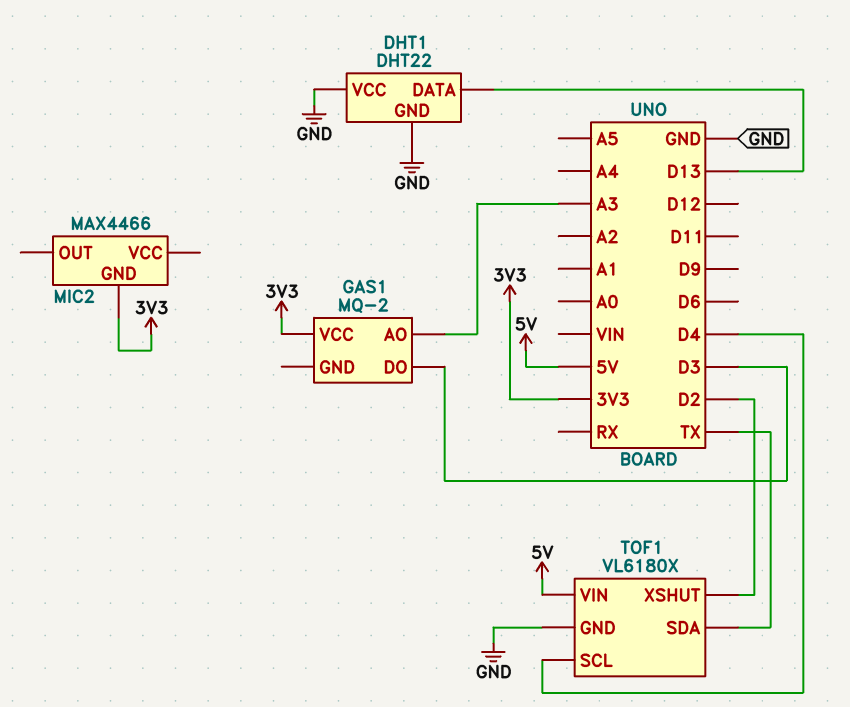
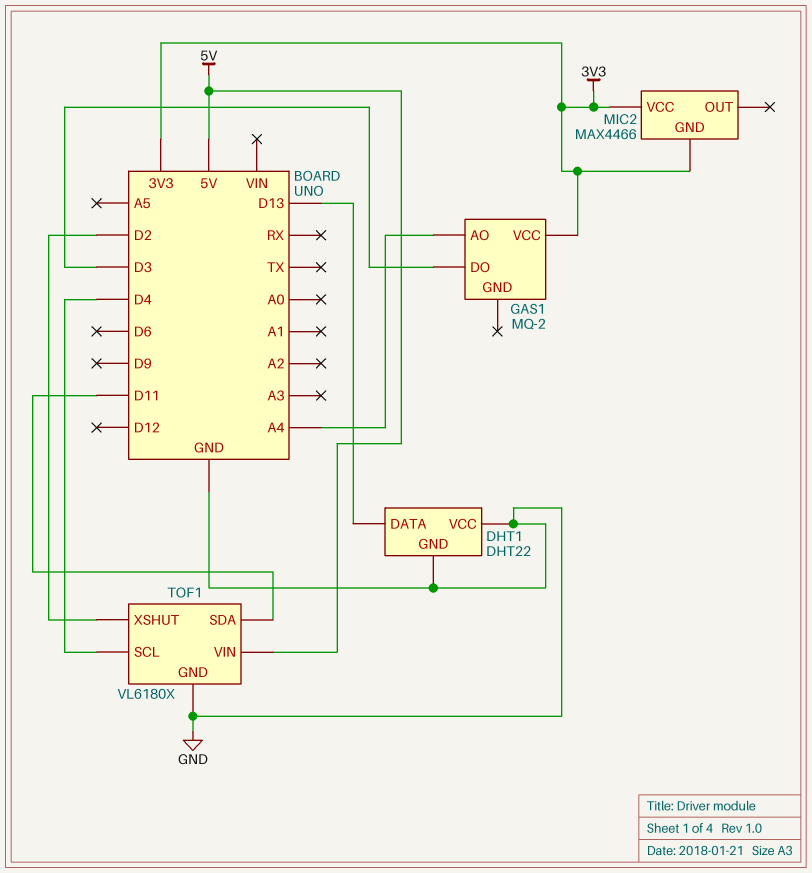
GAS1 pin AO: A3 -> A4
MIC2 pin VCC: none -> 3V3
TOF1 pin SDA: TX -> D11

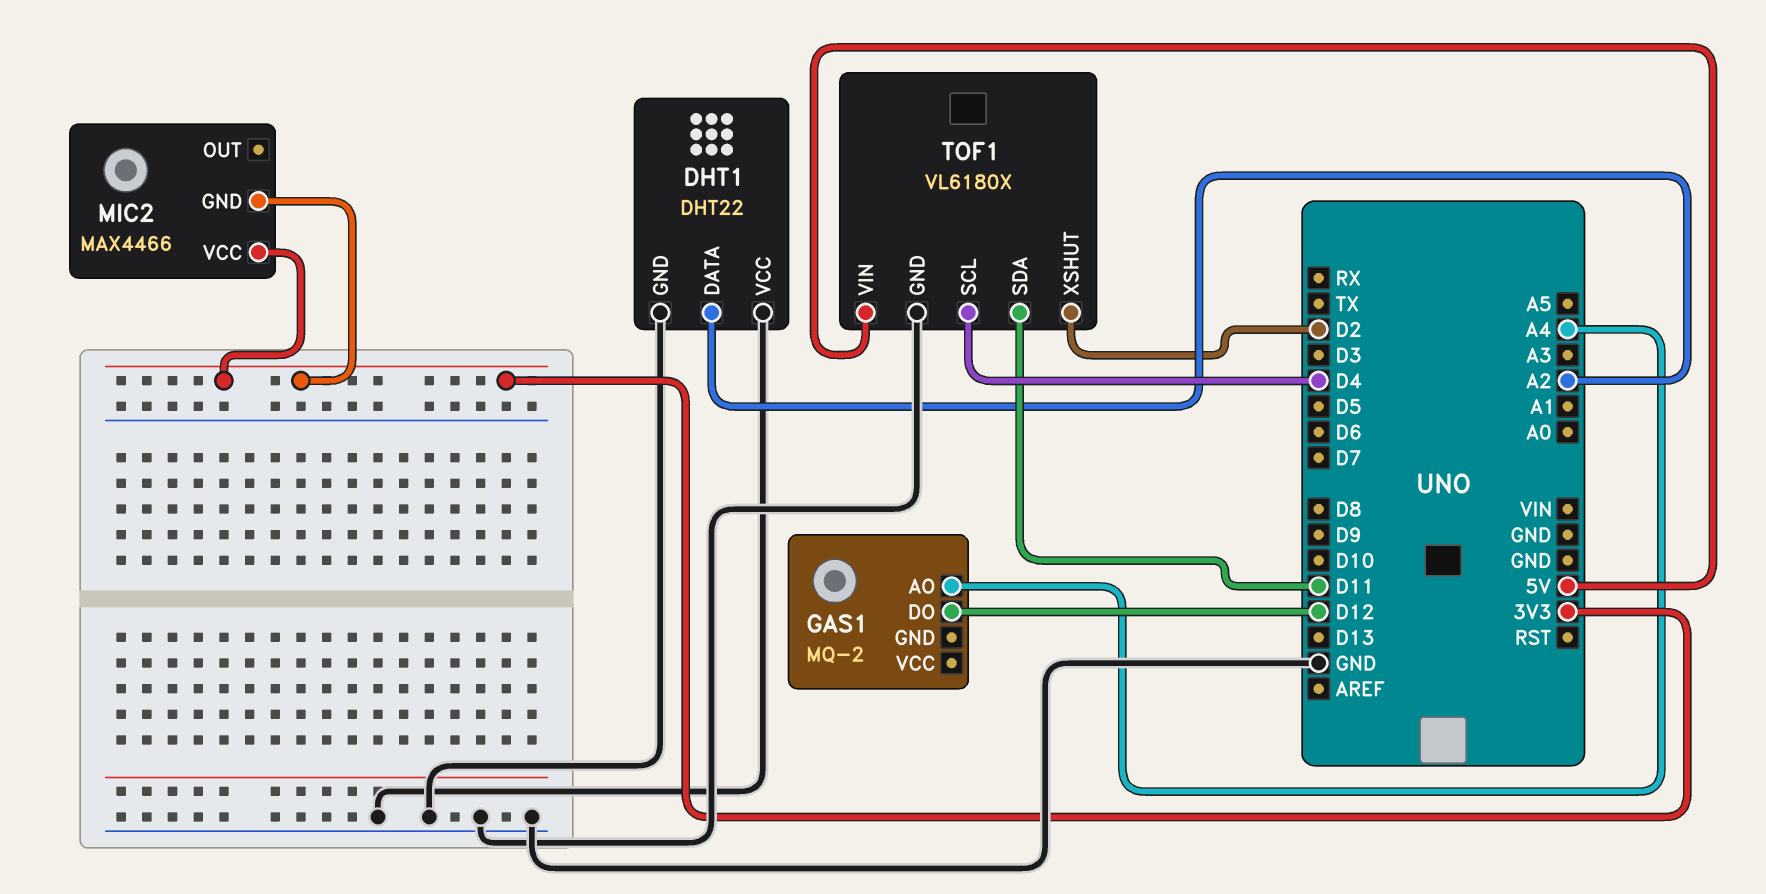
DHT1 pin DATA: D13 -> A2
GAS1 pin DO: D3 -> D12
GAS1 pin VCC: 3V3 -> none

